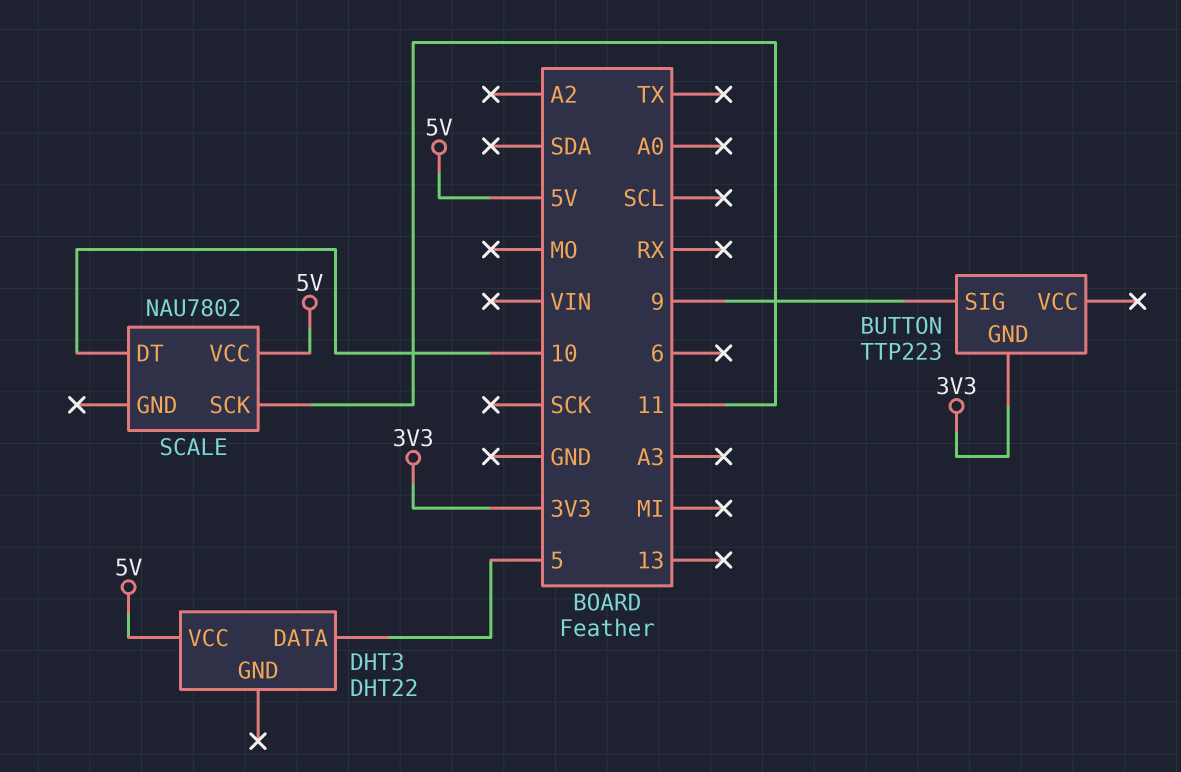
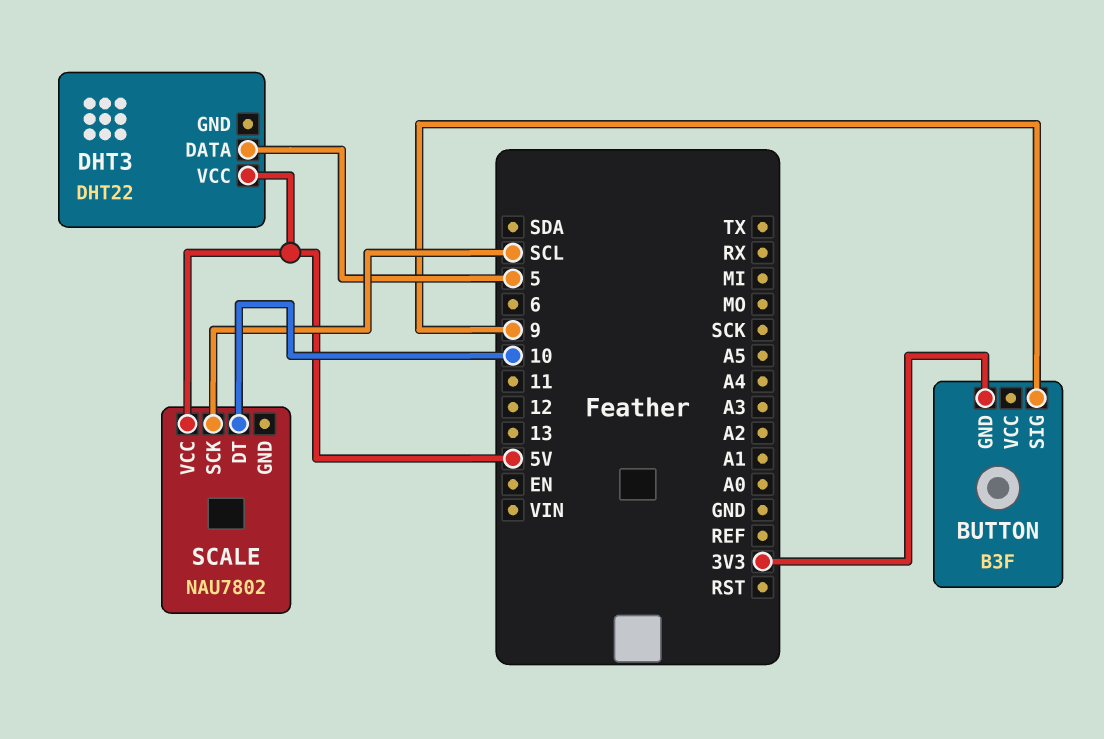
BUTTON: TTP223 -> B3F
SCALE pin SCK: 11 -> SCL

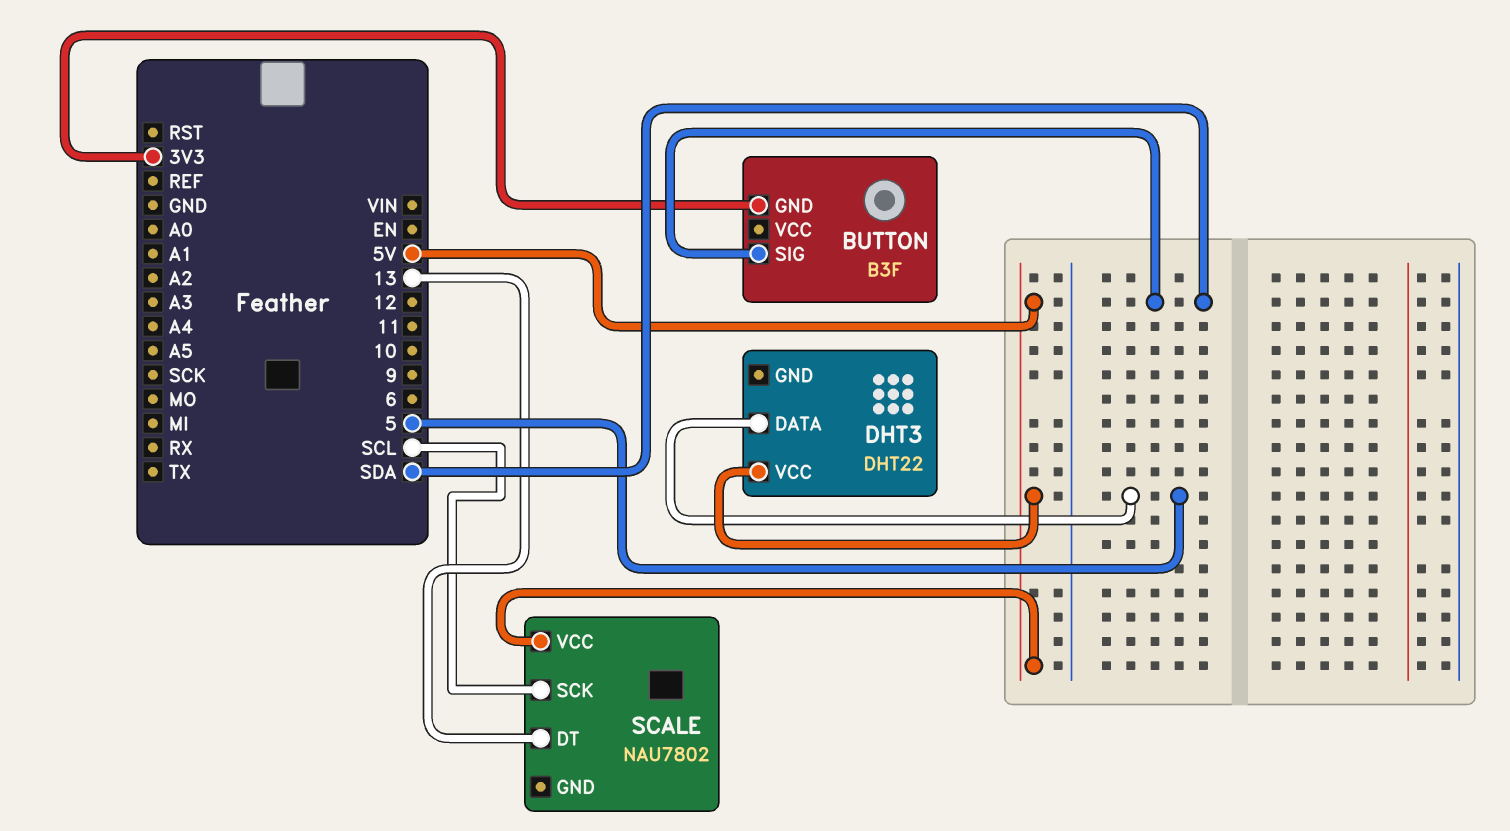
BUTTON pin SIG: 9 -> SDA
SCALE pin DT: 10 -> 13

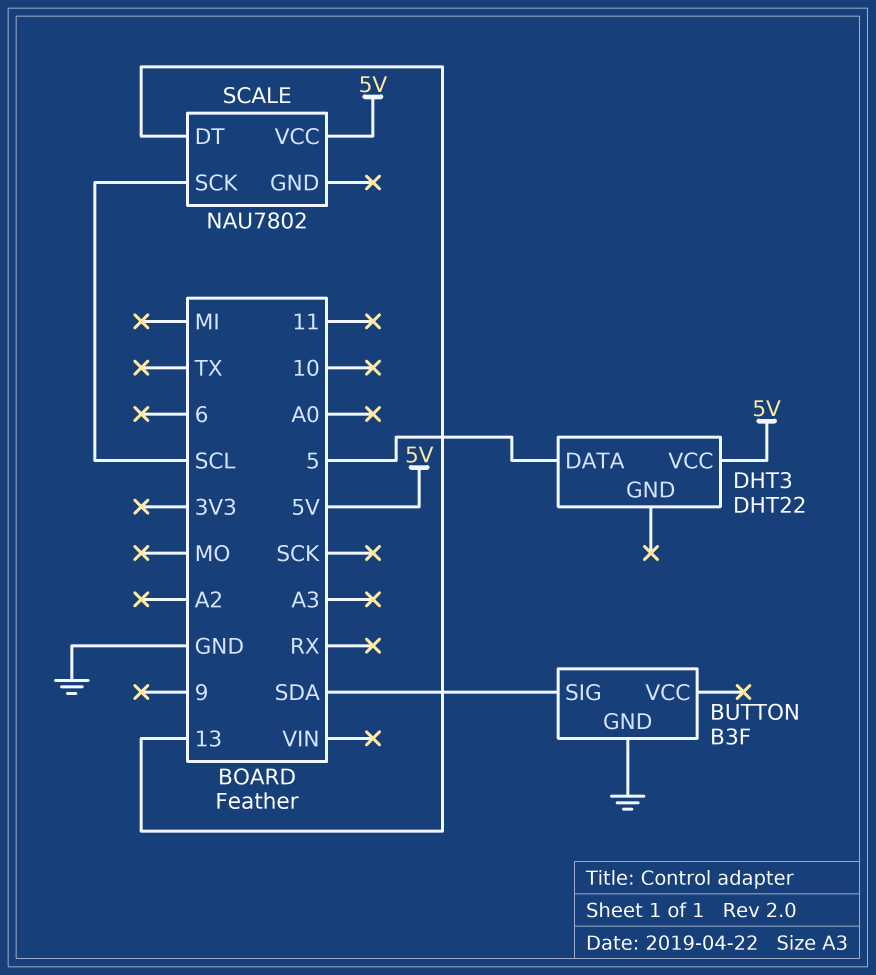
BUTTON pin GND: 3V3 -> GND

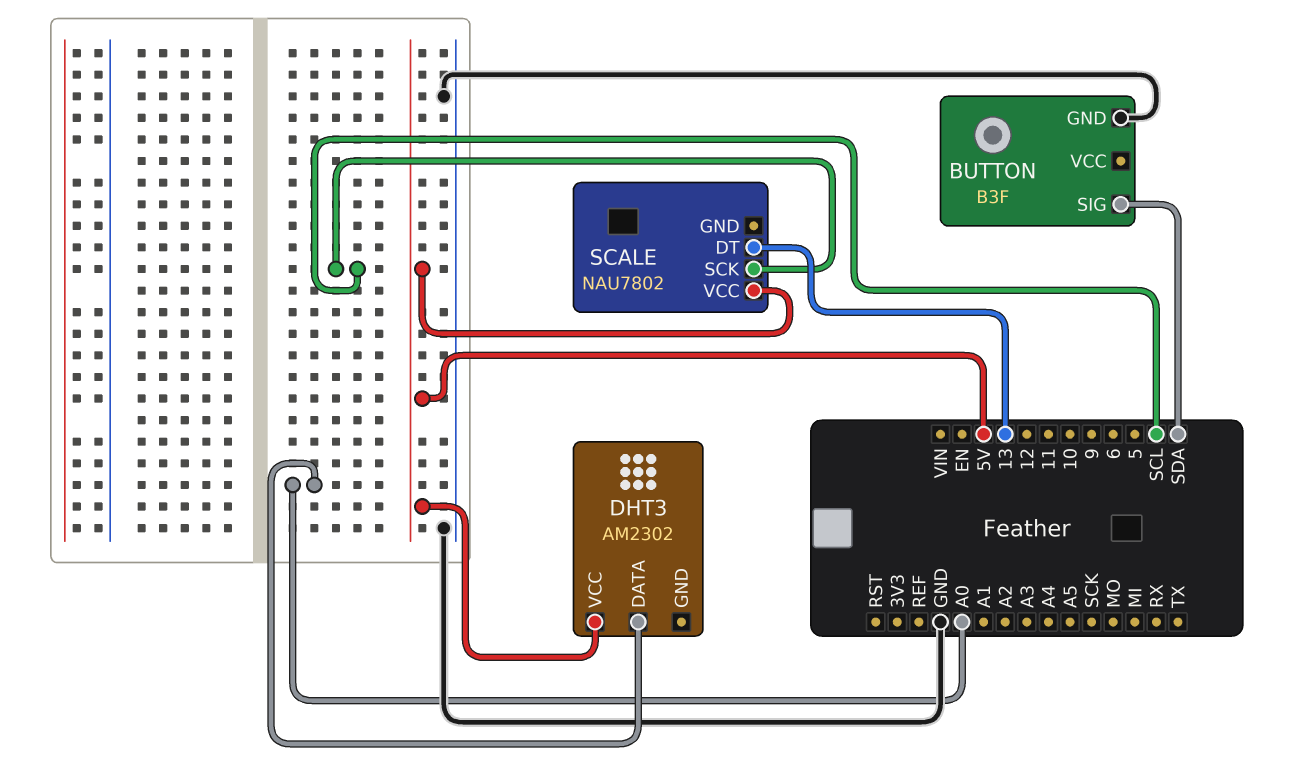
DHT3: DHT22 -> AM2302
DHT3 pin DATA: 5 -> A0

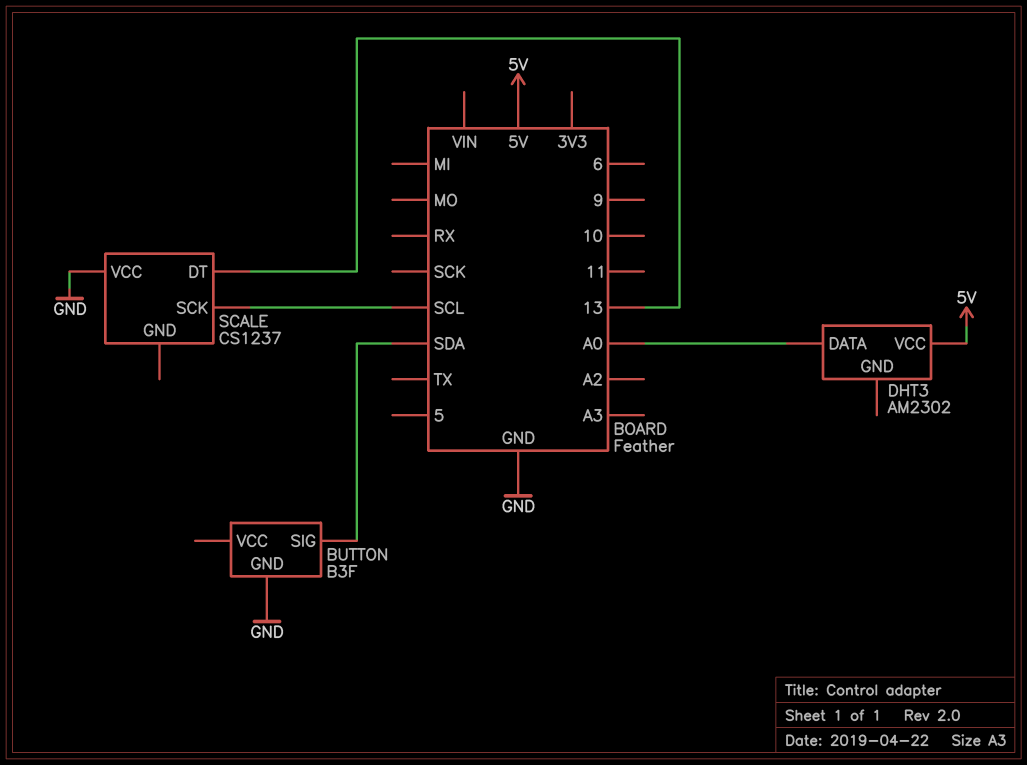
SCALE: NAU7802 -> CS1237
SCALE pin VCC: 5V -> GND

